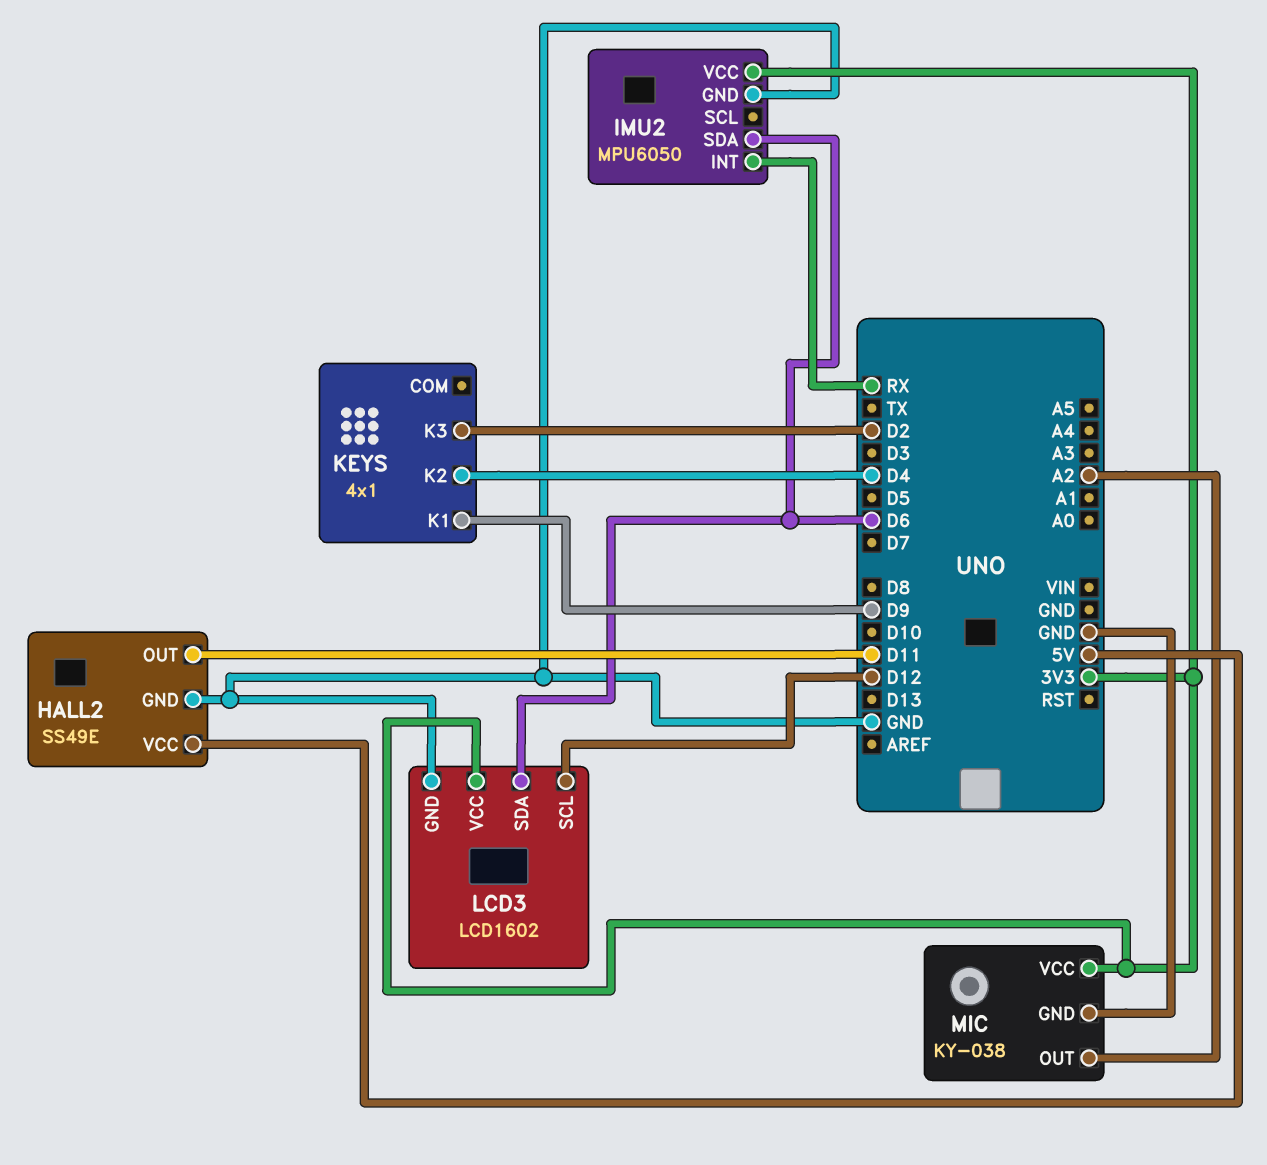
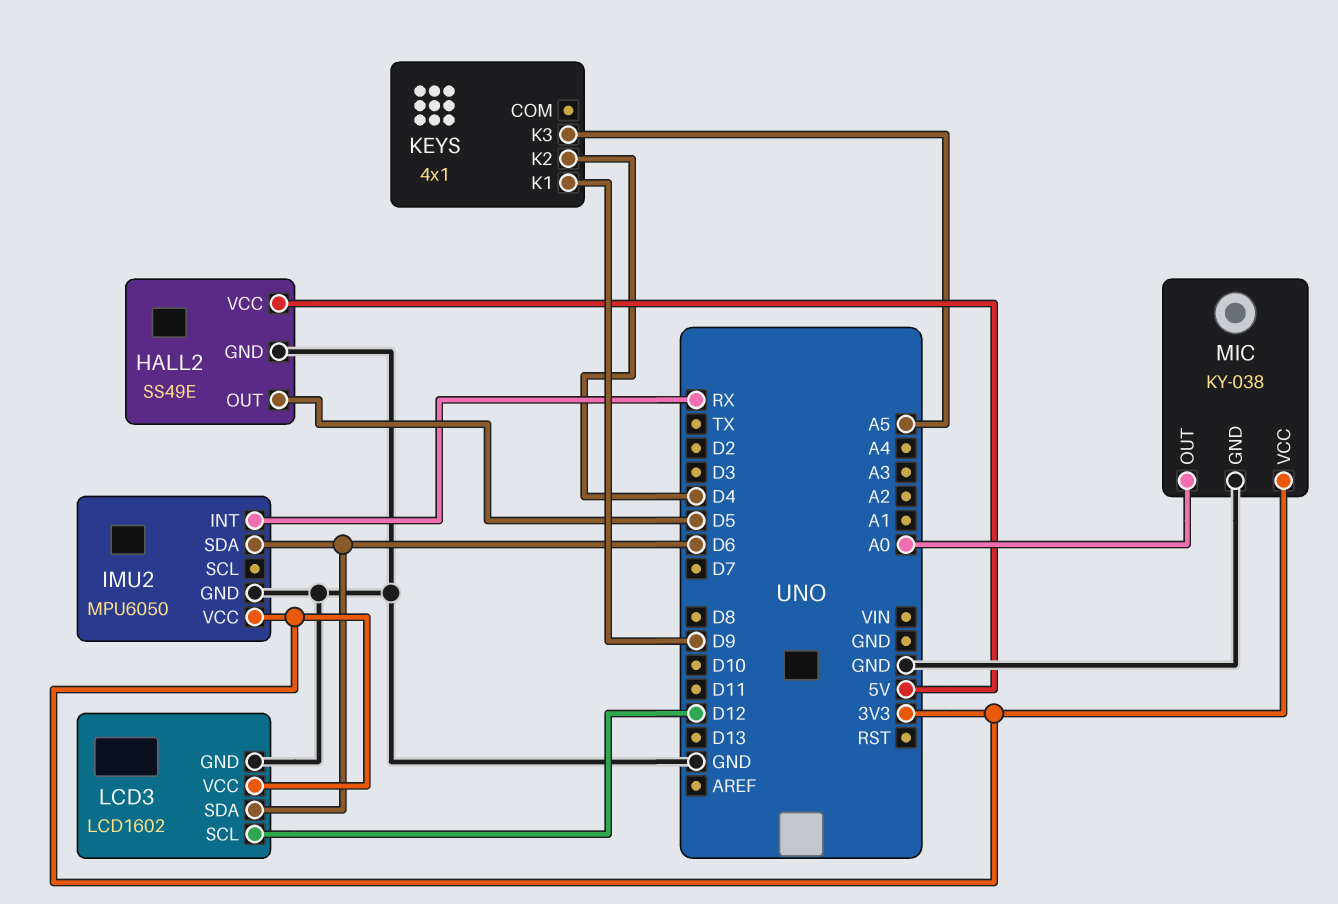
HALL2 pin OUT: D11 -> D5
KEYS pin K3: D2 -> A5
MIC pin OUT: A2 -> A0

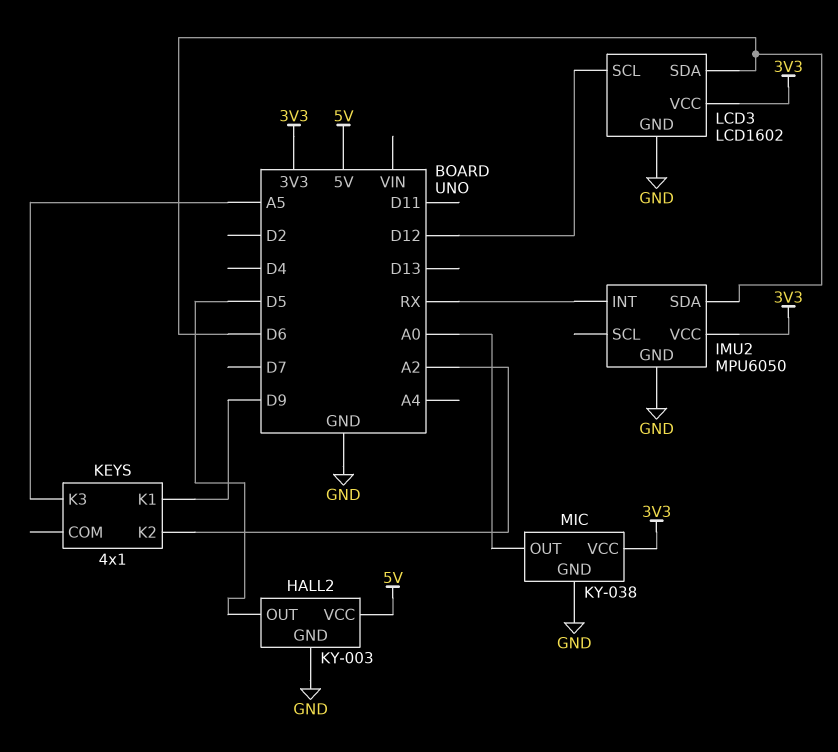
HALL2: SS49E -> KY-003
KEYS pin K2: D4 -> A2

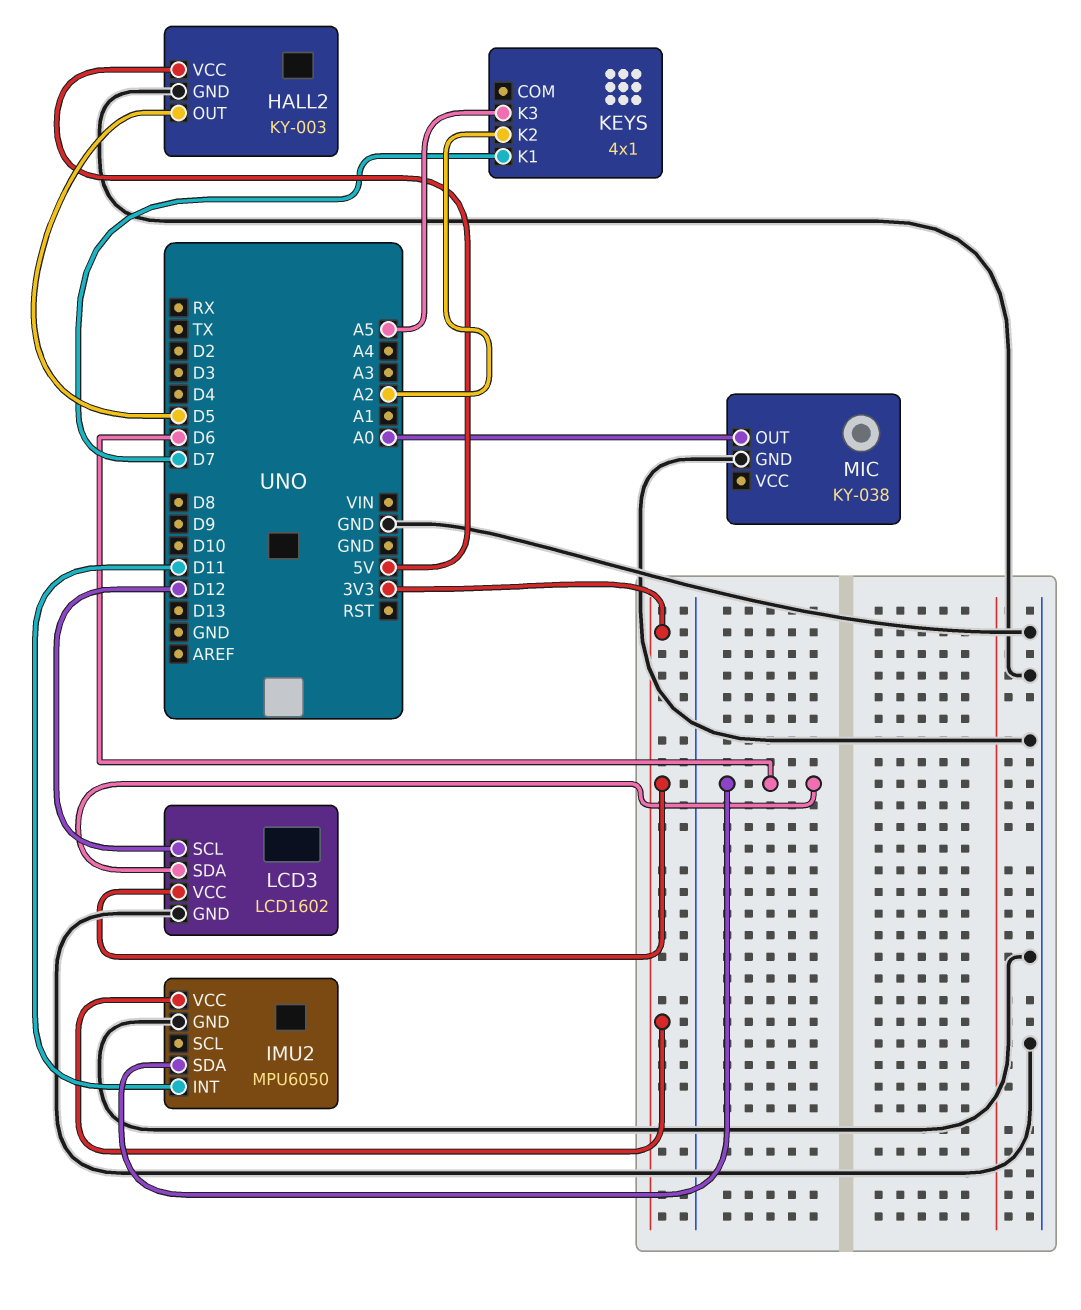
IMU2 pin INT: RX -> D11
KEYS pin K1: D9 -> D7
MIC pin VCC: 3V3 -> none

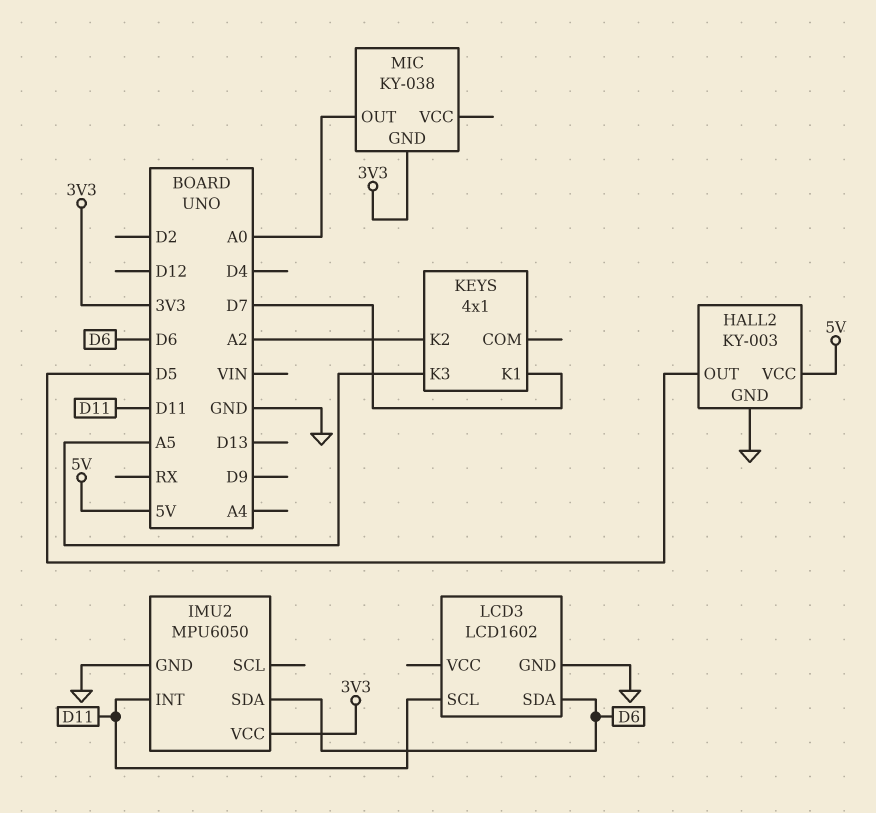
LCD3 pin SCL: D12 -> D11
LCD3 pin VCC: 3V3 -> none
MIC pin GND: GND -> 3V3

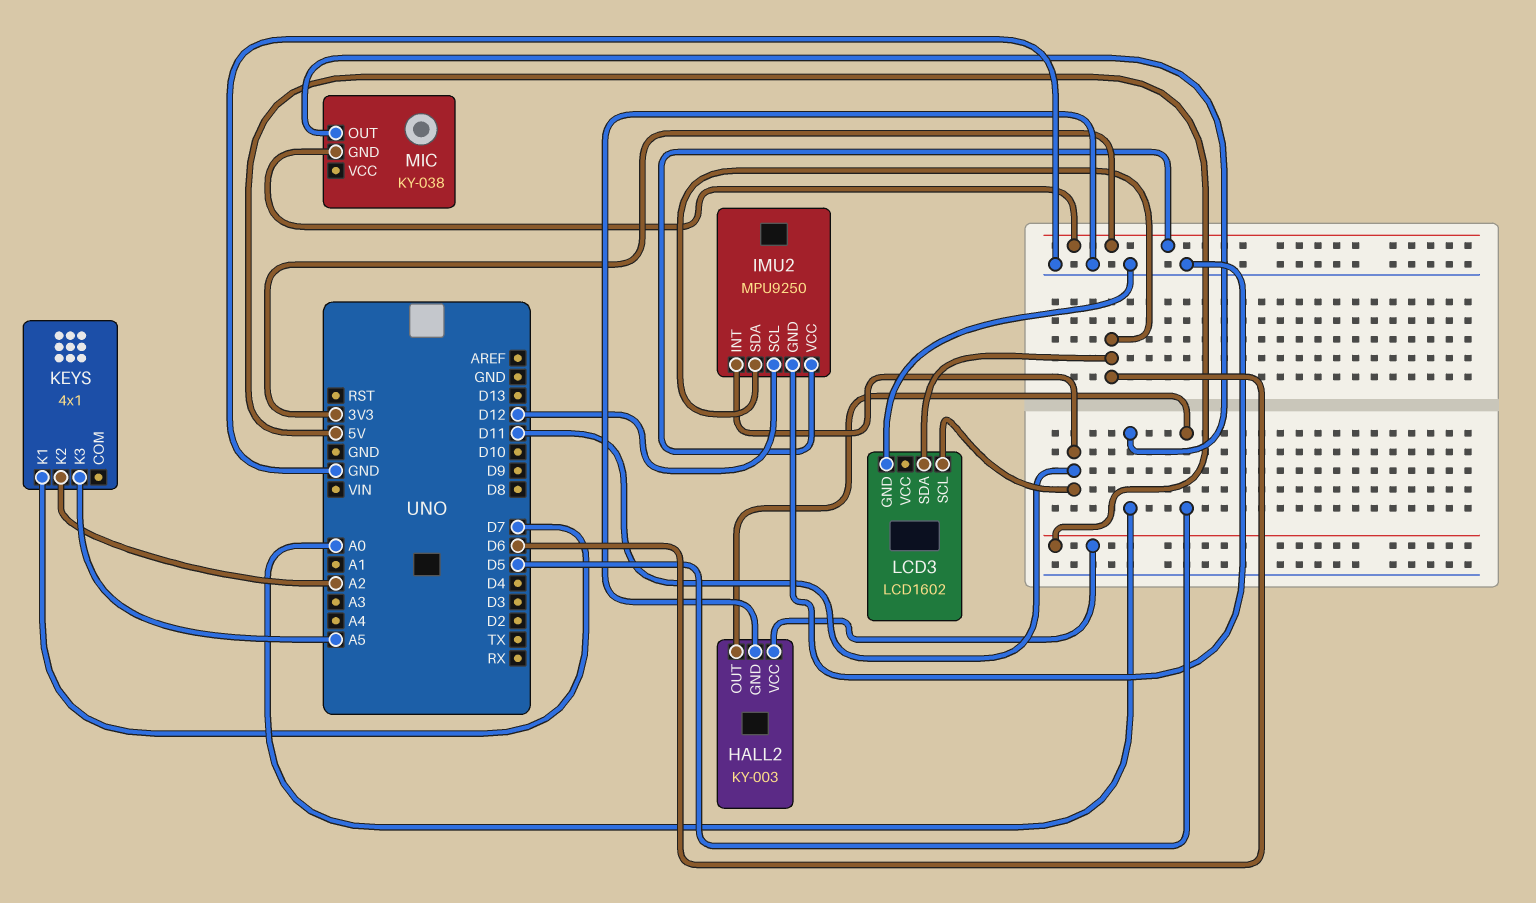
IMU2: MPU6050 -> MPU9250
IMU2 pin SCL: none -> D12

